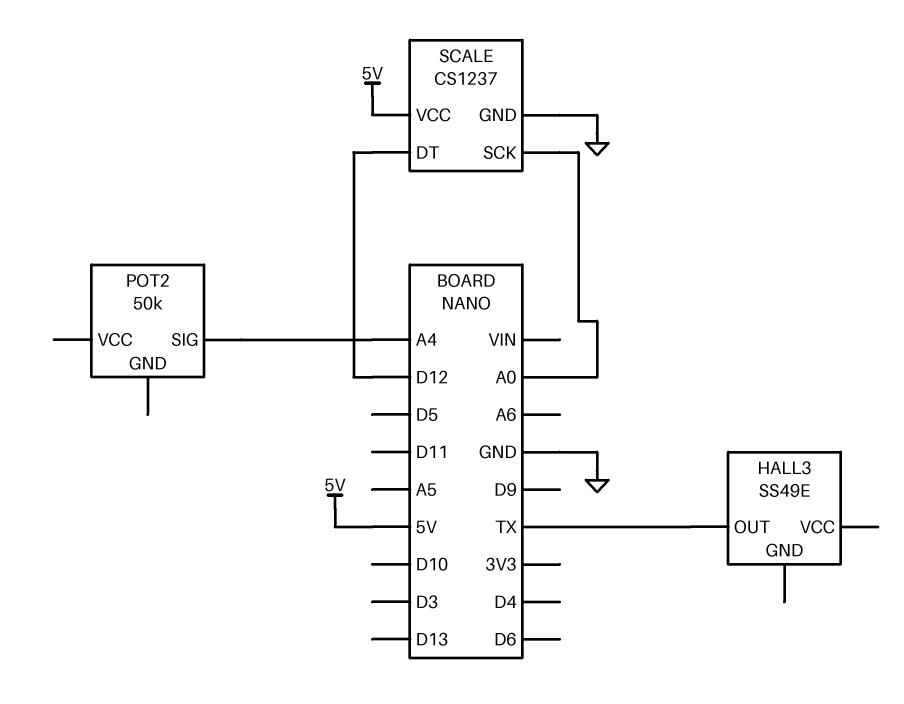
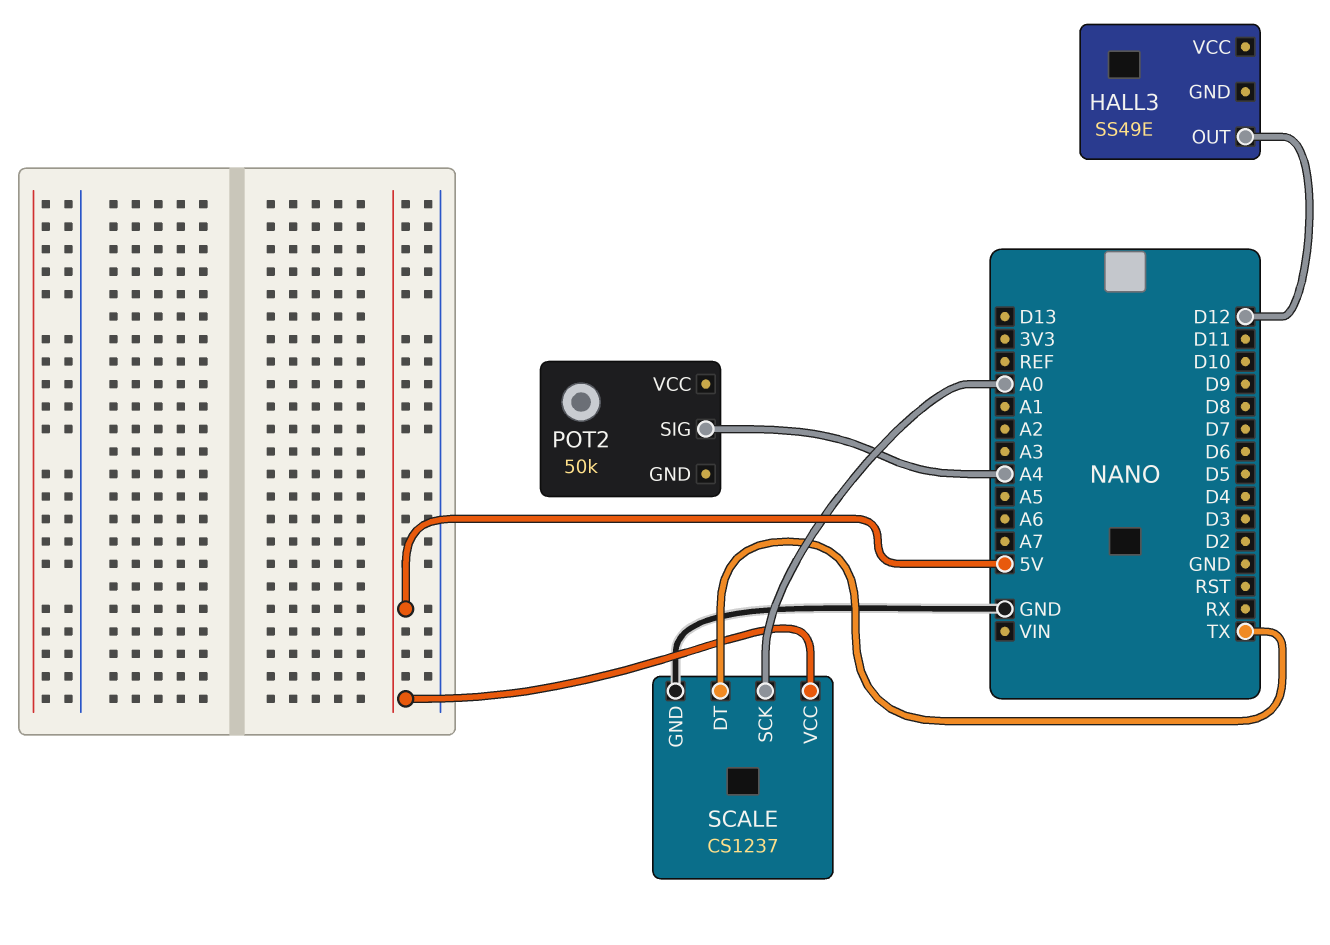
HALL3 pin OUT: TX -> D12
SCALE pin DT: D12 -> TX

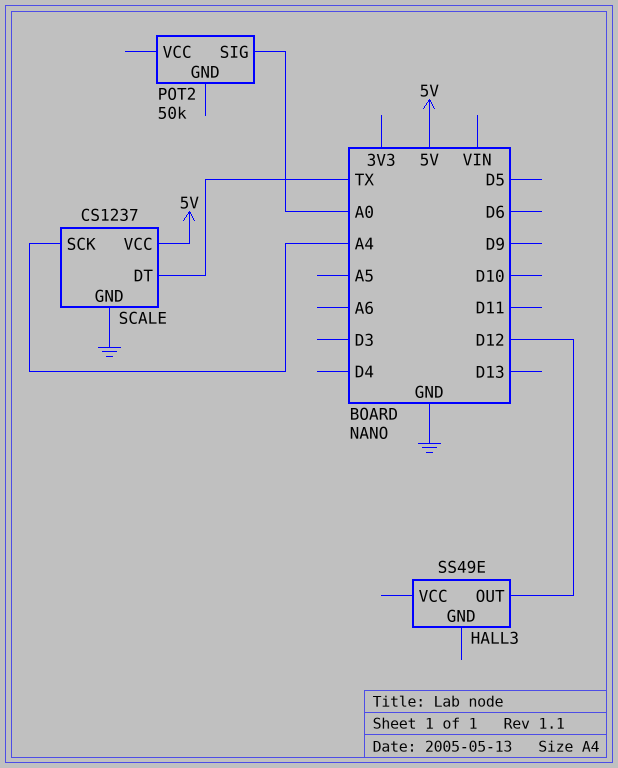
POT2 pin SIG: A4 -> A0
SCALE pin SCK: A0 -> A4

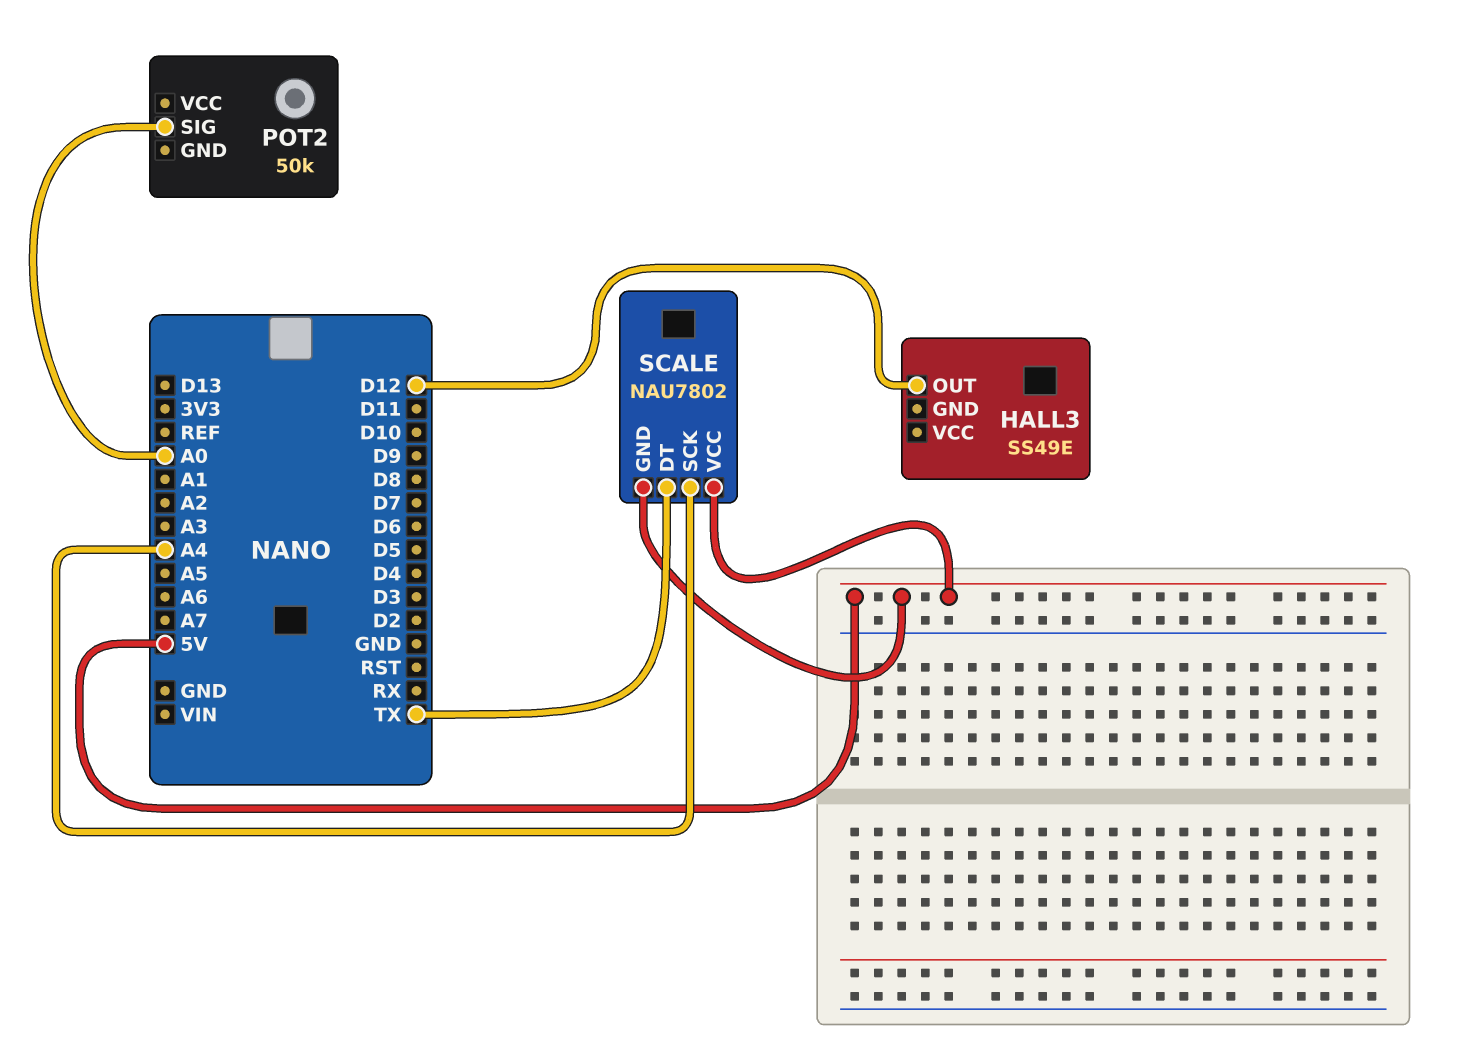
SCALE: CS1237 -> NAU7802
SCALE pin GND: GND -> 5V

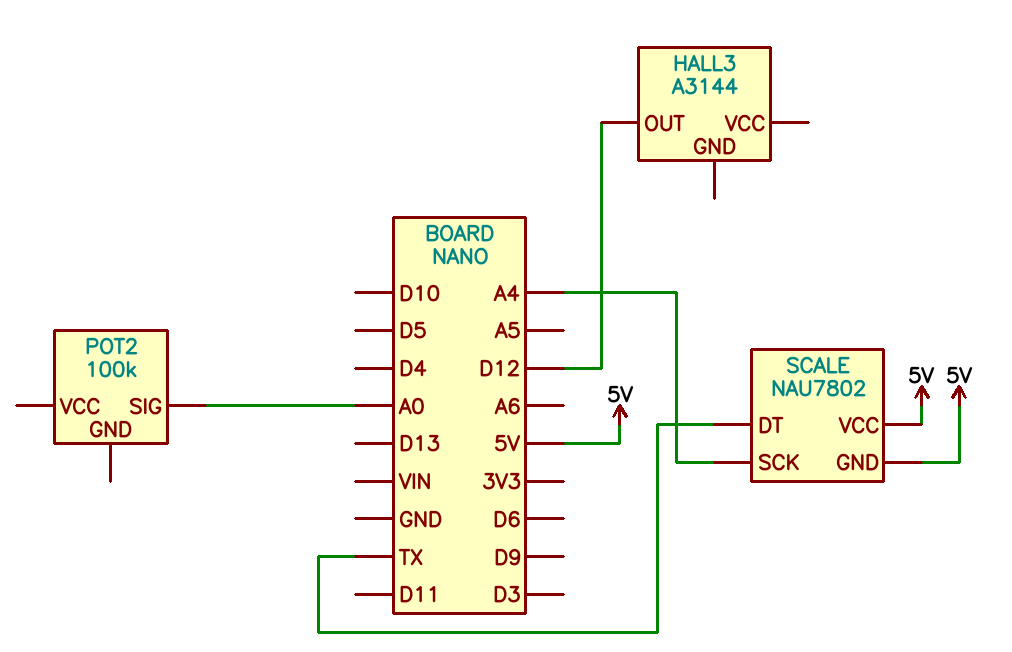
HALL3: SS49E -> A3144
POT2: 50k -> 100k

